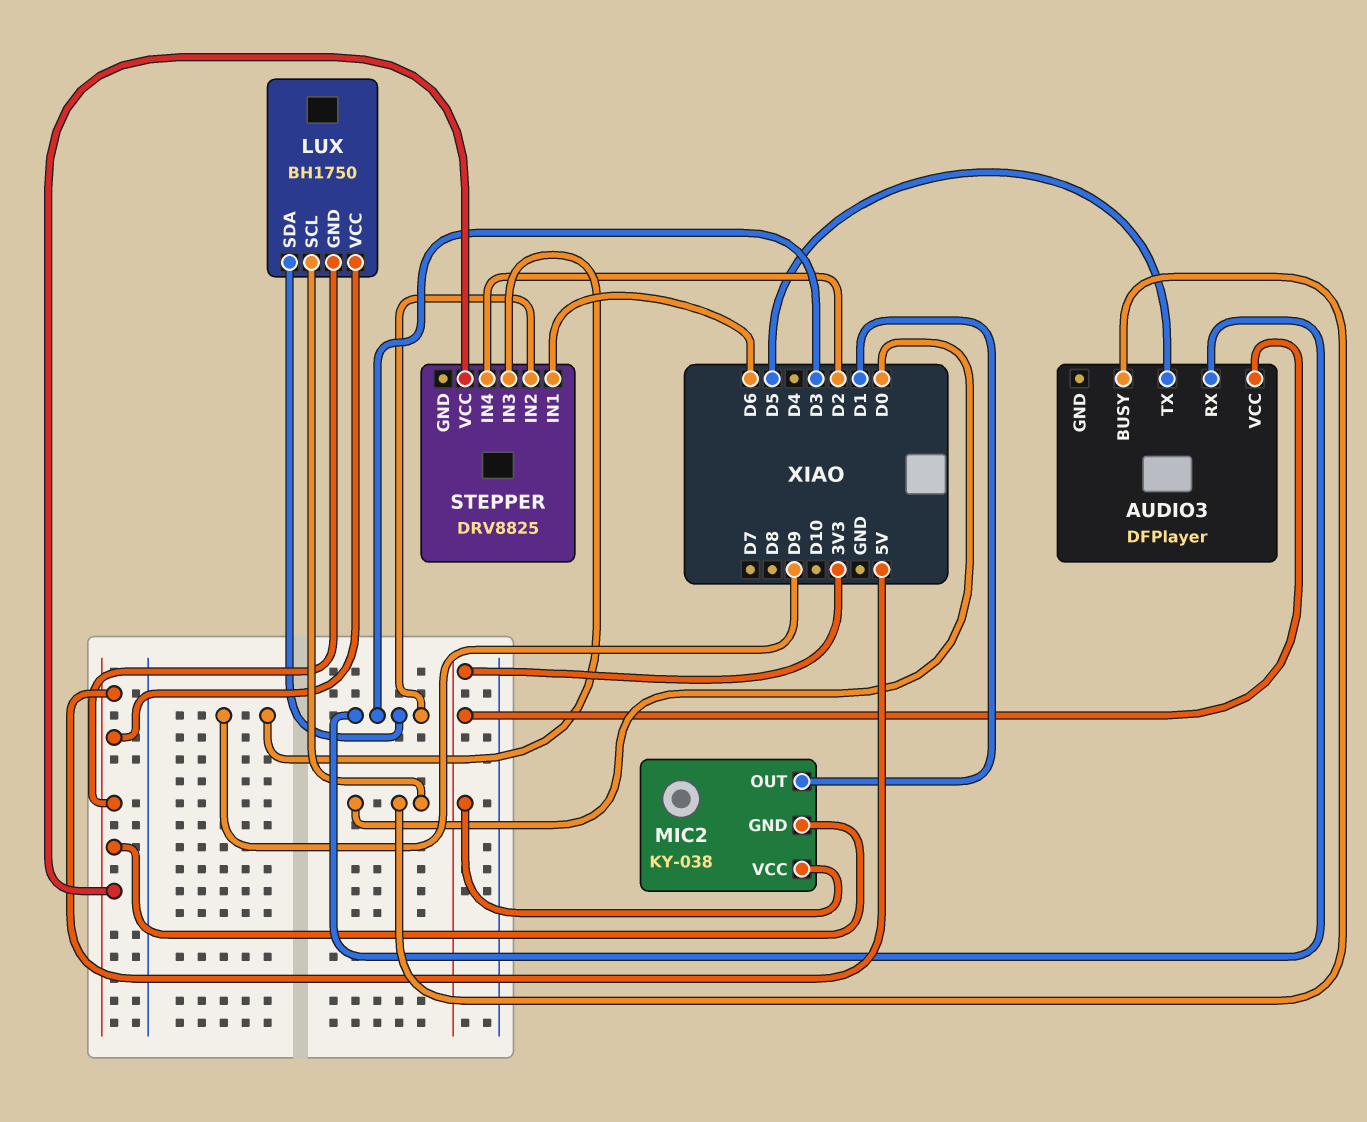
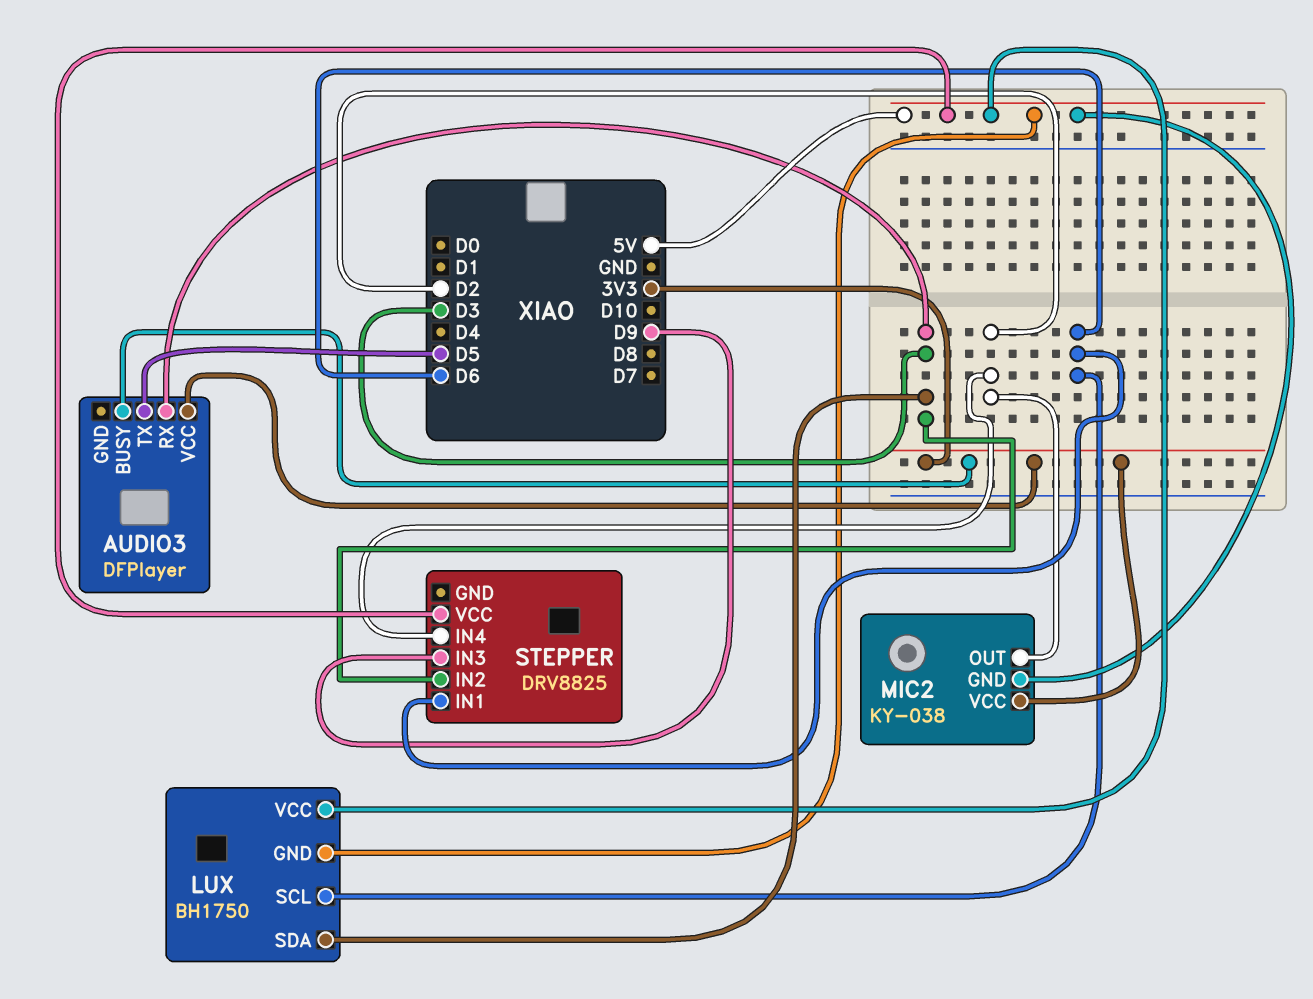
AUDIO3 pin BUSY: D0 -> 3V3
LUX pin SCL: D0 -> D6
MIC2 pin OUT: D1 -> D2

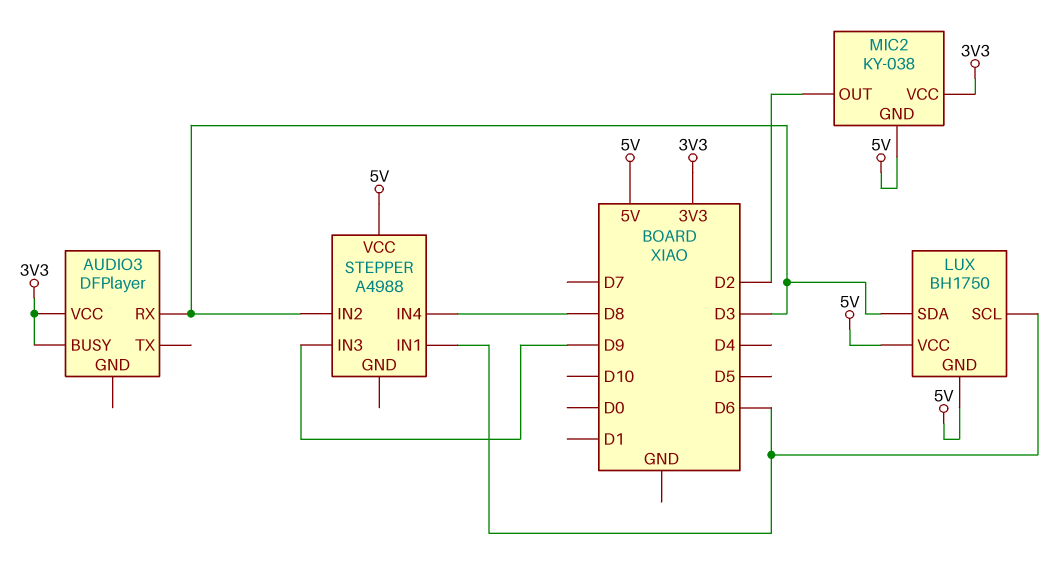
AUDIO3 pin TX: D5 -> none
STEPPER: DRV8825 -> A4988
STEPPER pin IN4: D2 -> D8

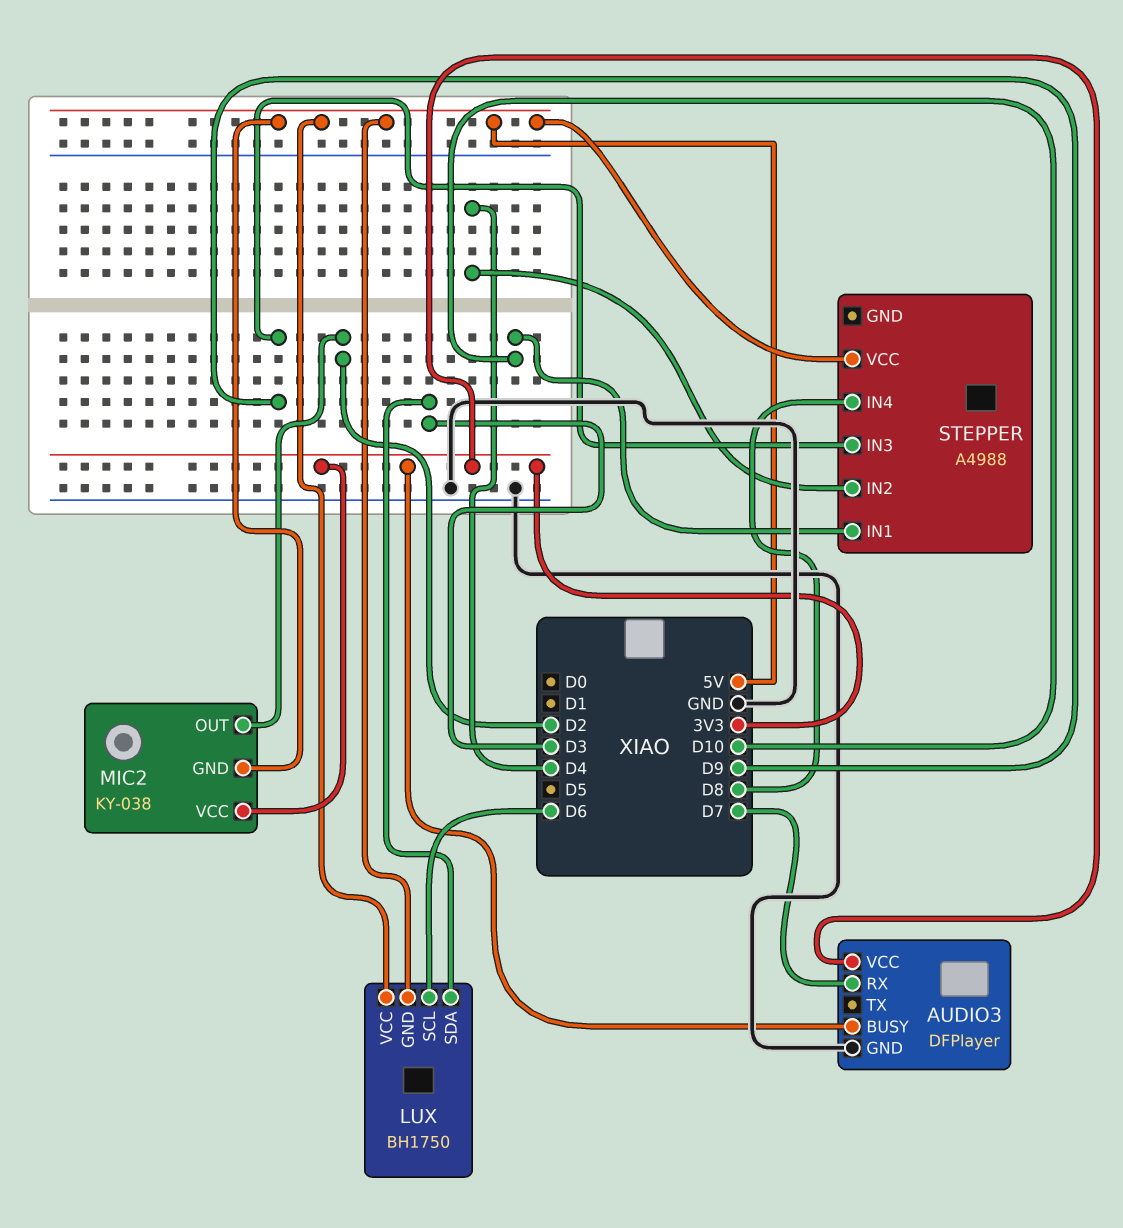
AUDIO3 pin GND: none -> GND
AUDIO3 pin RX: D3 -> D7
STEPPER pin IN1: D6 -> D10
STEPPER pin IN2: D3 -> D4

